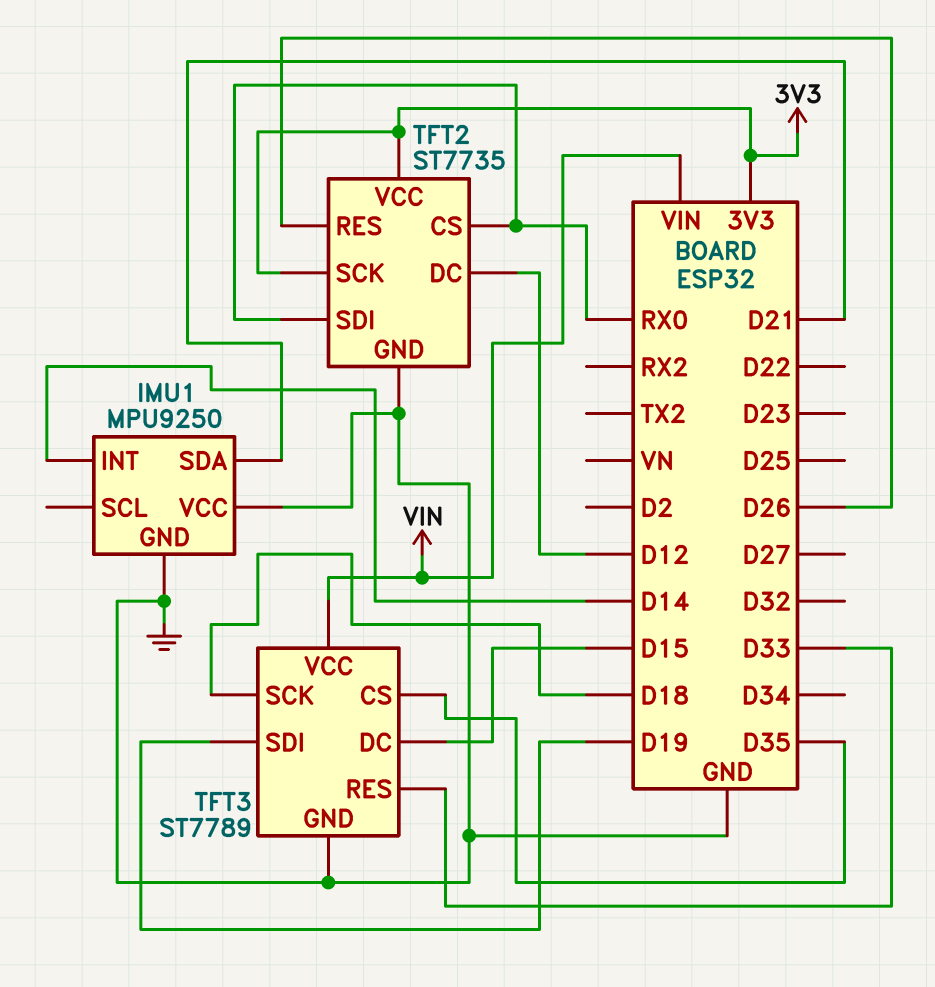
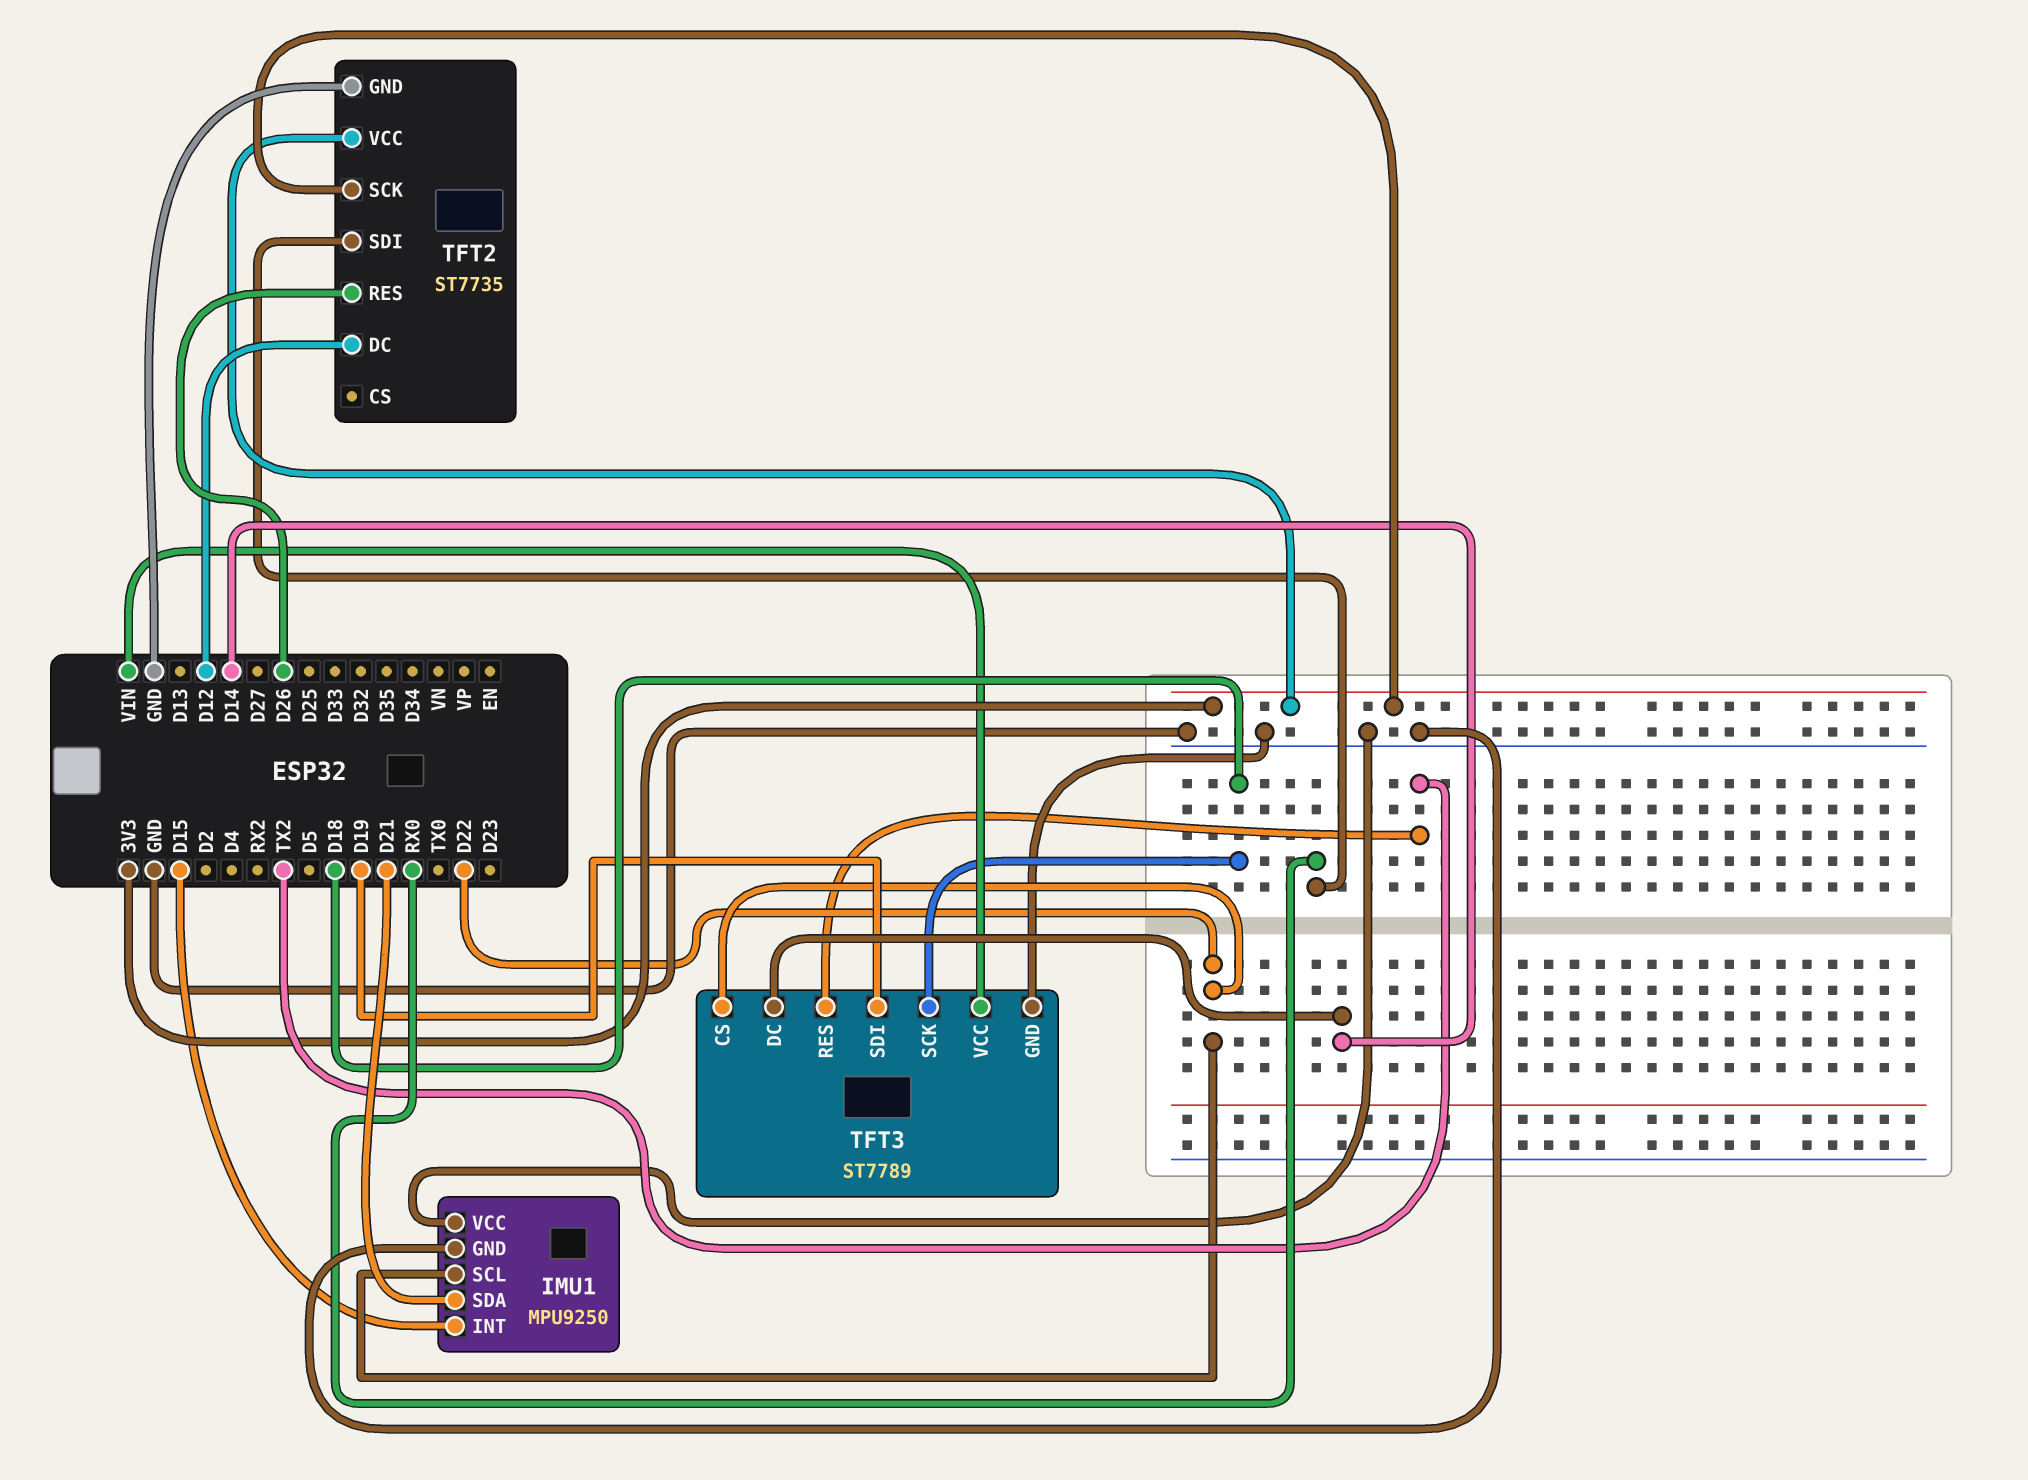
IMU1 pin INT: D14 -> D15
IMU1 pin SCL: none -> D22
TFT2 pin CS: RX0 -> none
TFT3 pin CS: D35 -> D22
TFT3 pin DC: D15 -> D14
TFT3 pin RES: D33 -> TX2

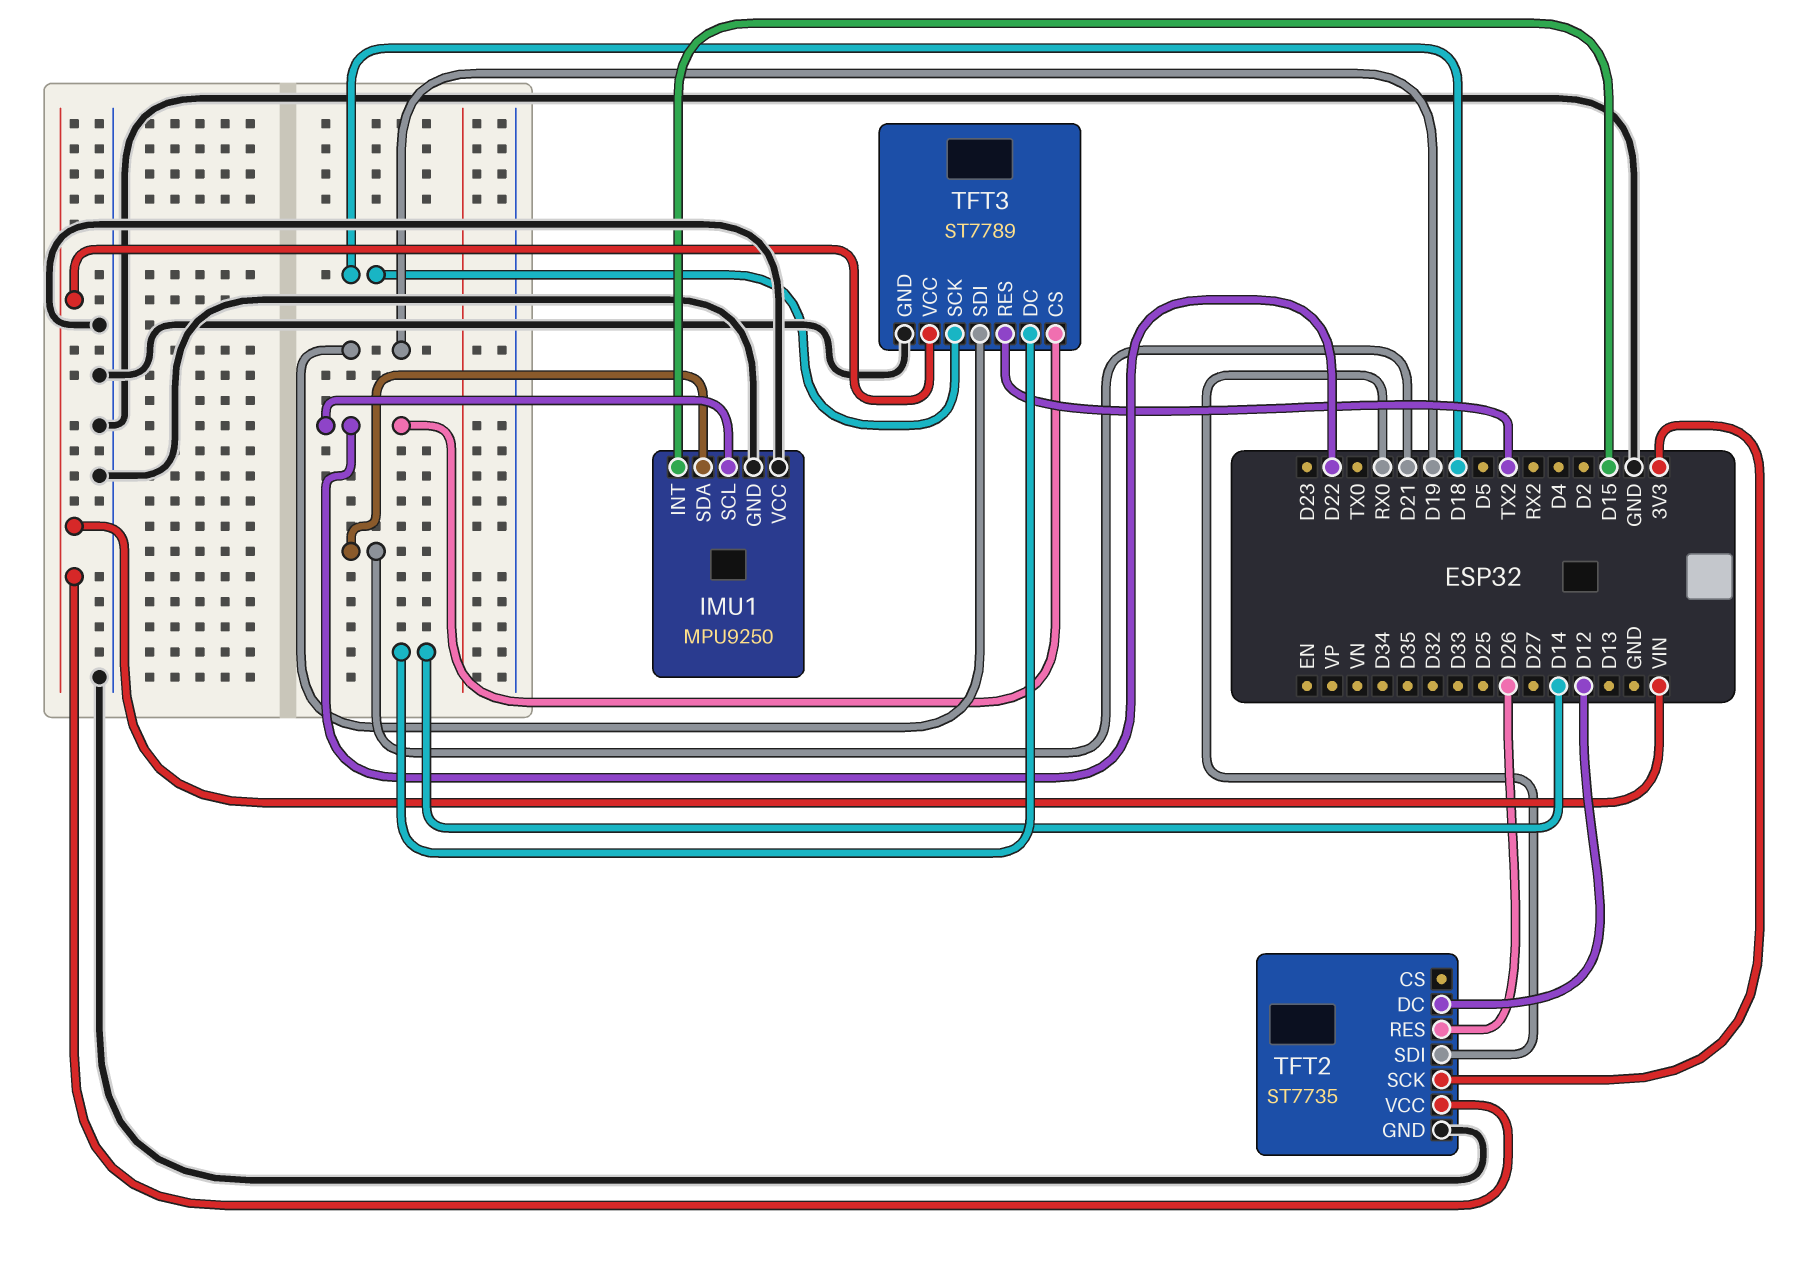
TFT2 pin VCC: 3V3 -> VIN

